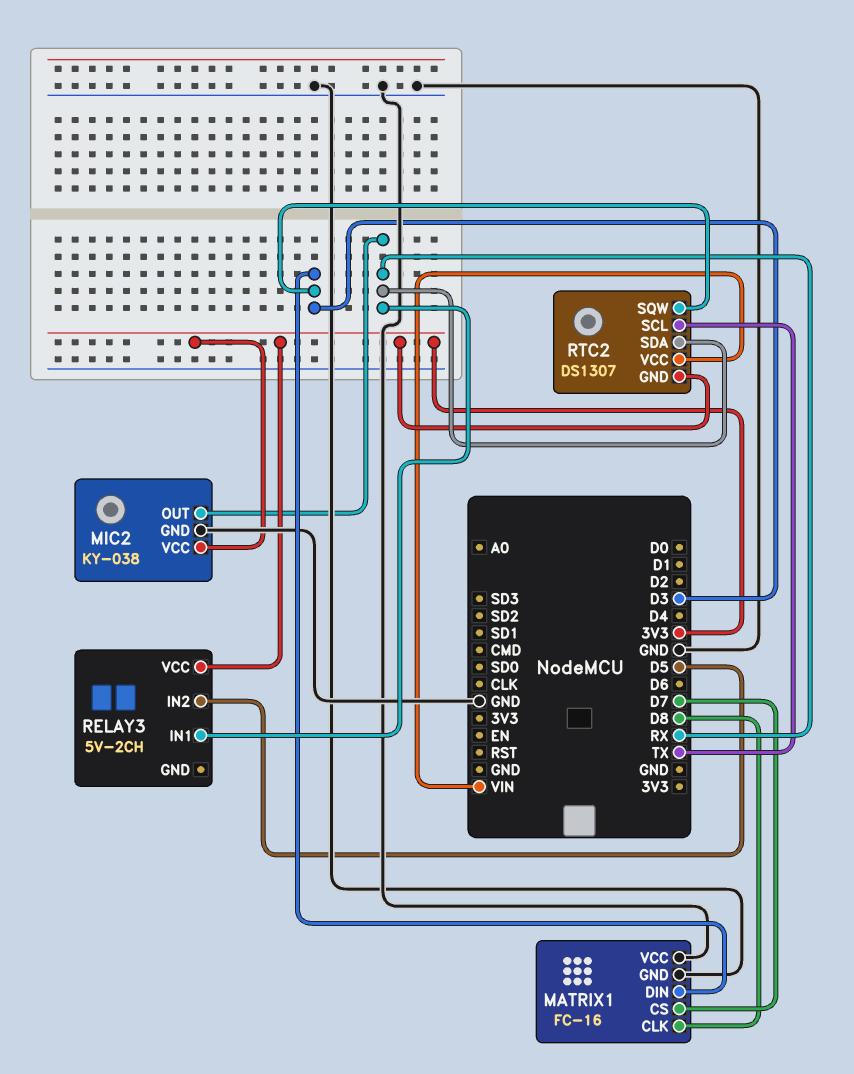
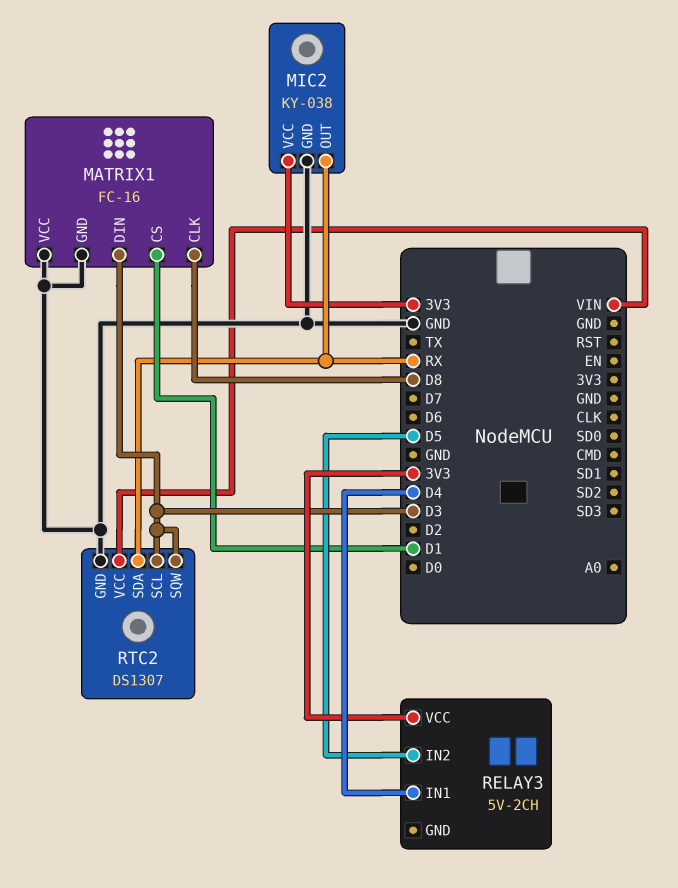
MATRIX1 pin CS: D7 -> D1
RELAY3 pin IN1: RX -> D4
RTC2 pin GND: 3V3 -> GND
RTC2 pin SCL: TX -> D3

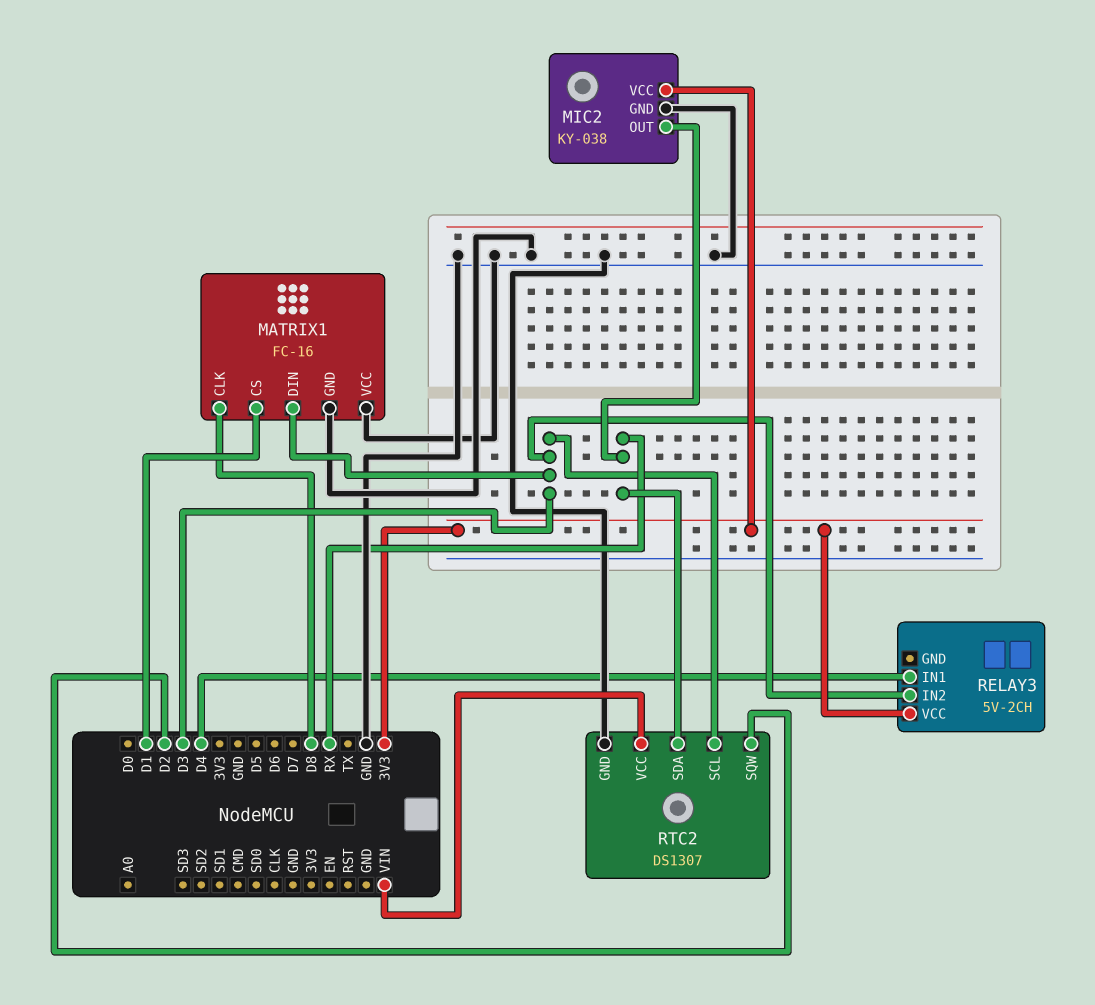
RELAY3 pin IN2: D5 -> D3
RTC2 pin SQW: D3 -> D2

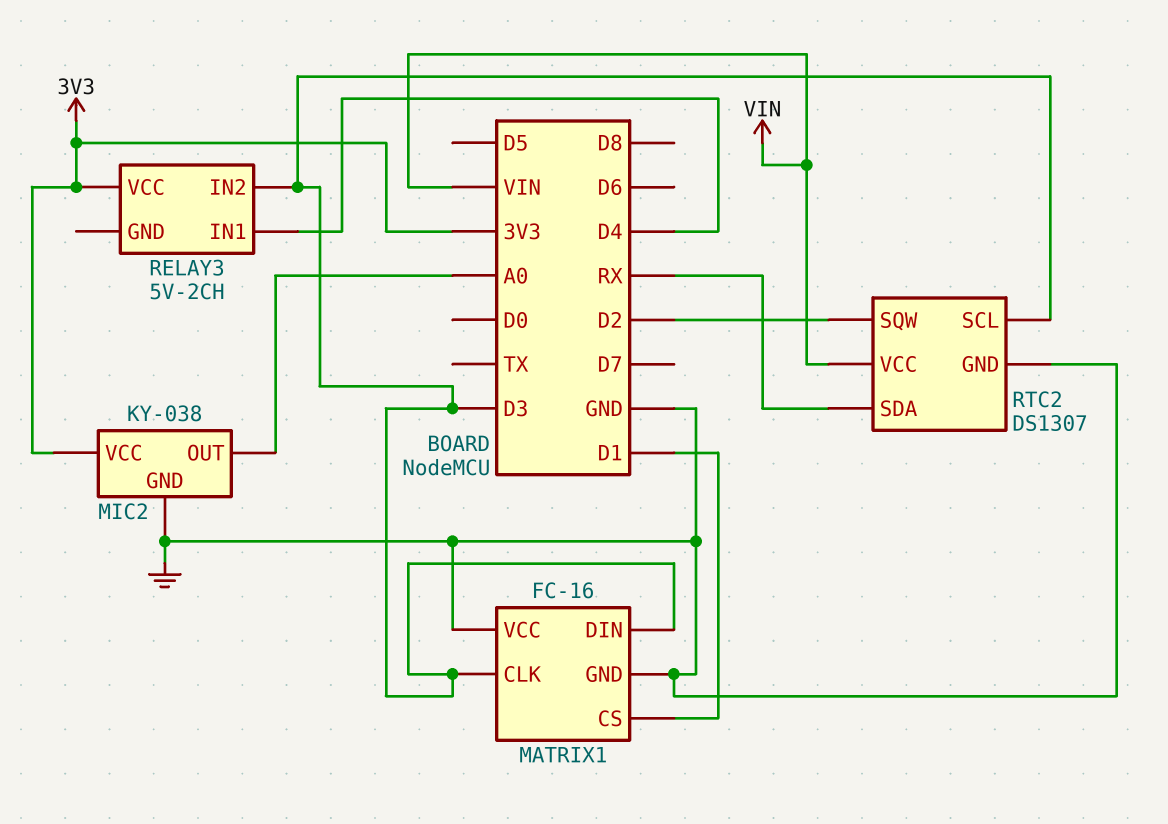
MATRIX1 pin CLK: D8 -> D3
MIC2 pin OUT: RX -> A0

